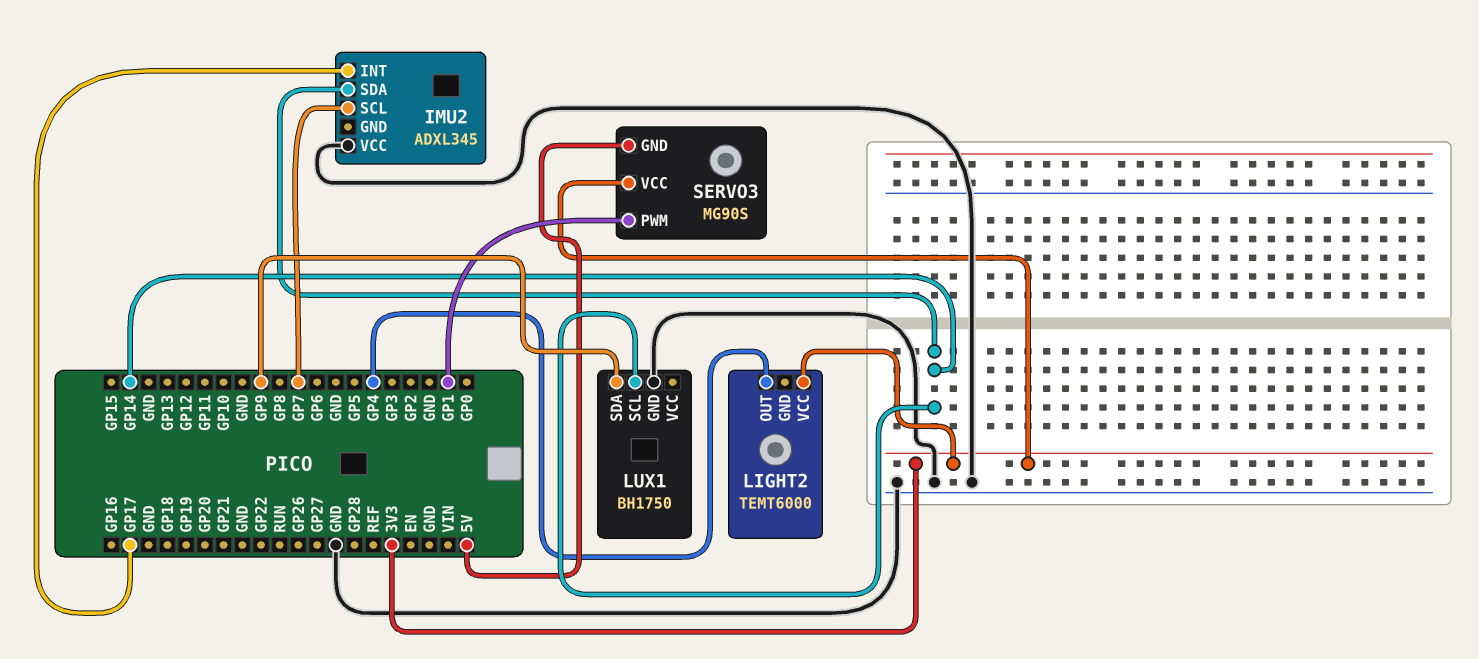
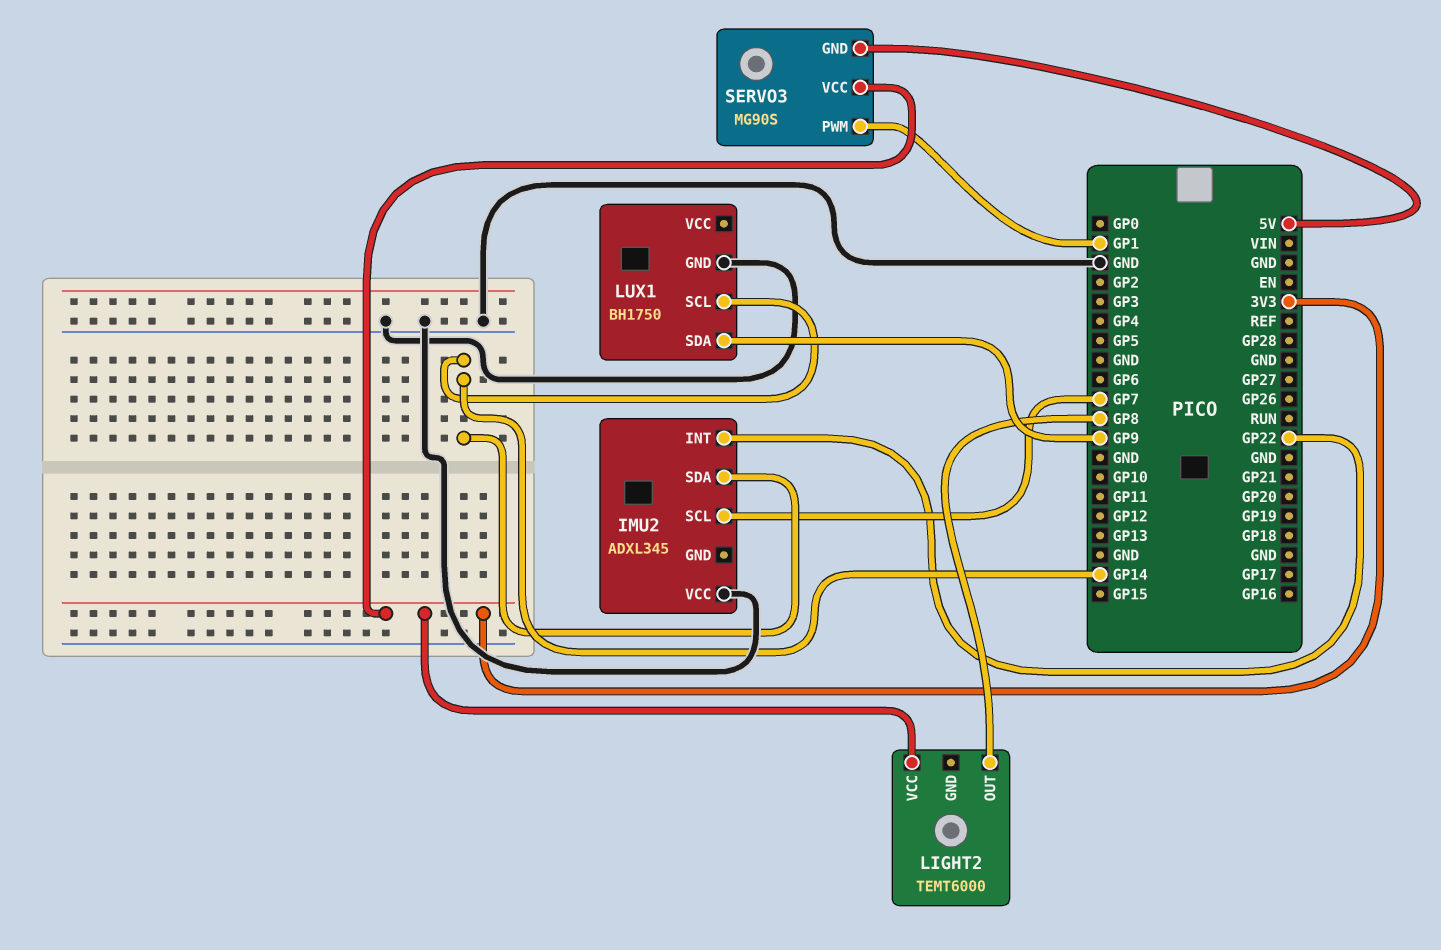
IMU2 pin INT: GP17 -> GP22
LIGHT2 pin OUT: GP4 -> GP8

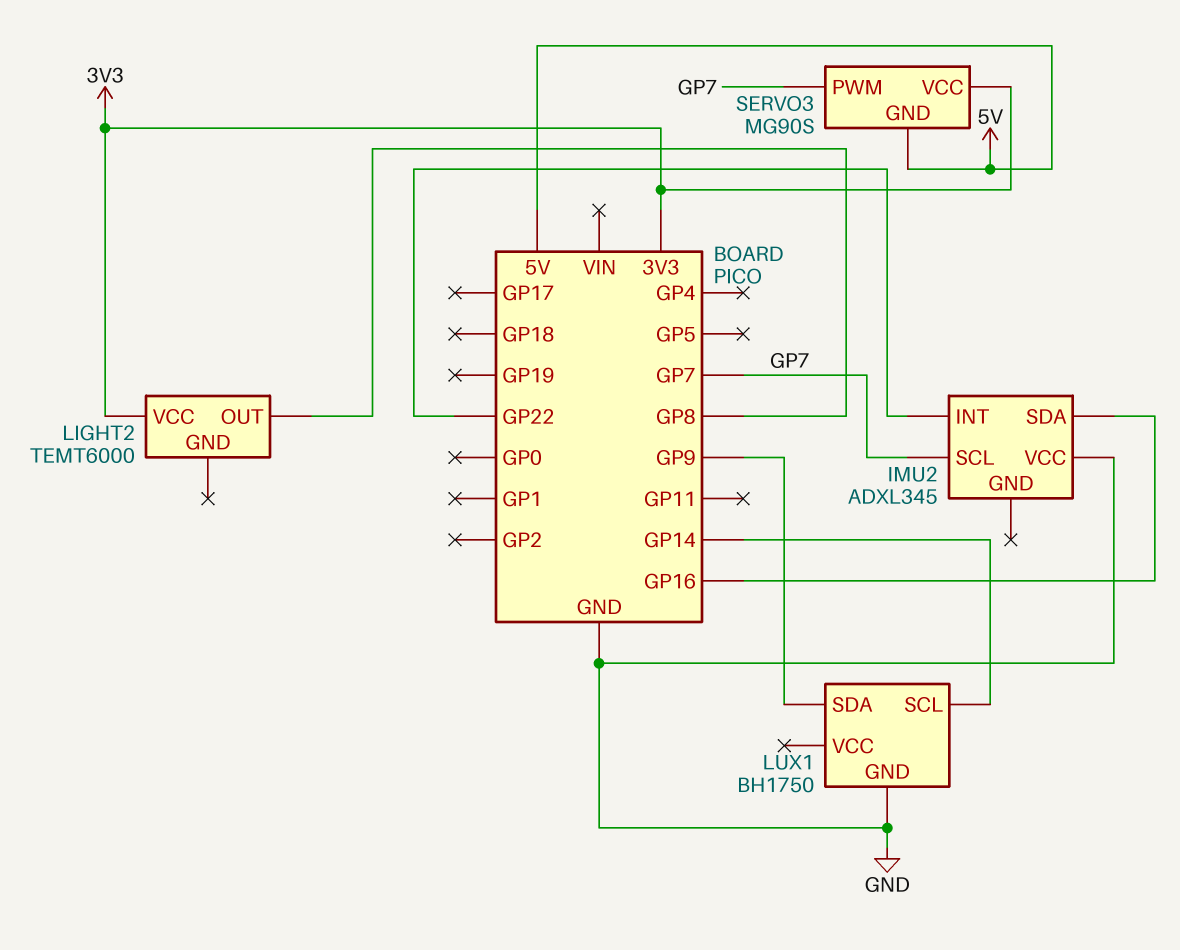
IMU2 pin SDA: GP14 -> GP16
SERVO3 pin PWM: GP1 -> GP7

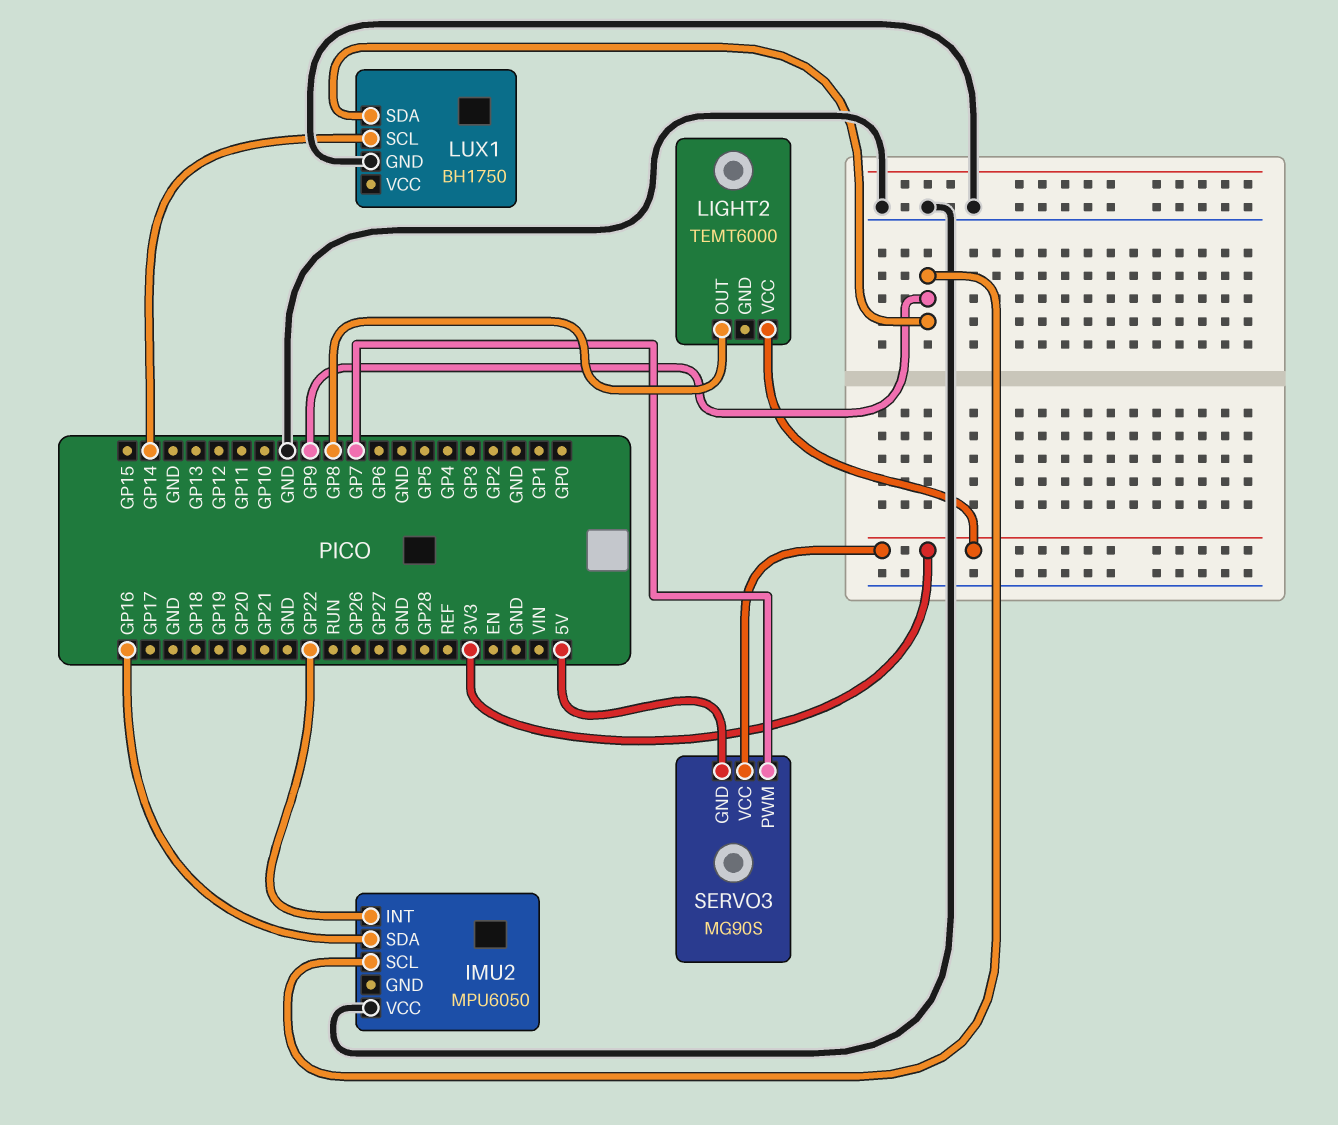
IMU2: ADXL345 -> MPU6050
IMU2 pin SCL: GP7 -> GP9

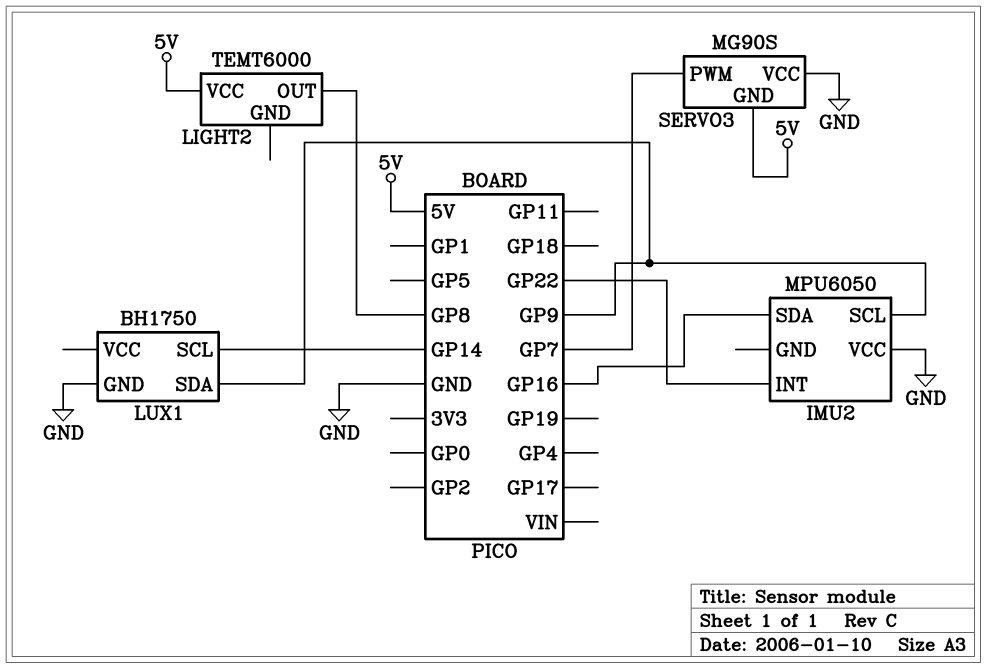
LIGHT2 pin VCC: 3V3 -> 5V
SERVO3 pin VCC: 3V3 -> GND

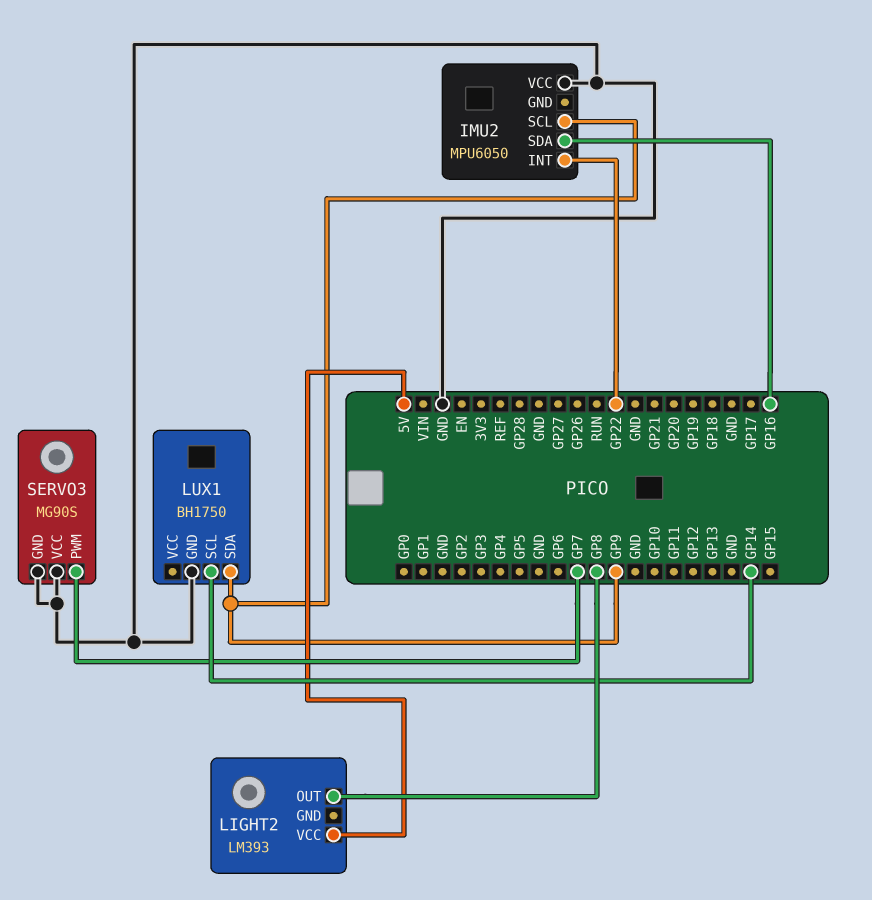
LIGHT2: TEMT6000 -> LM393
SERVO3 pin GND: 5V -> GND

